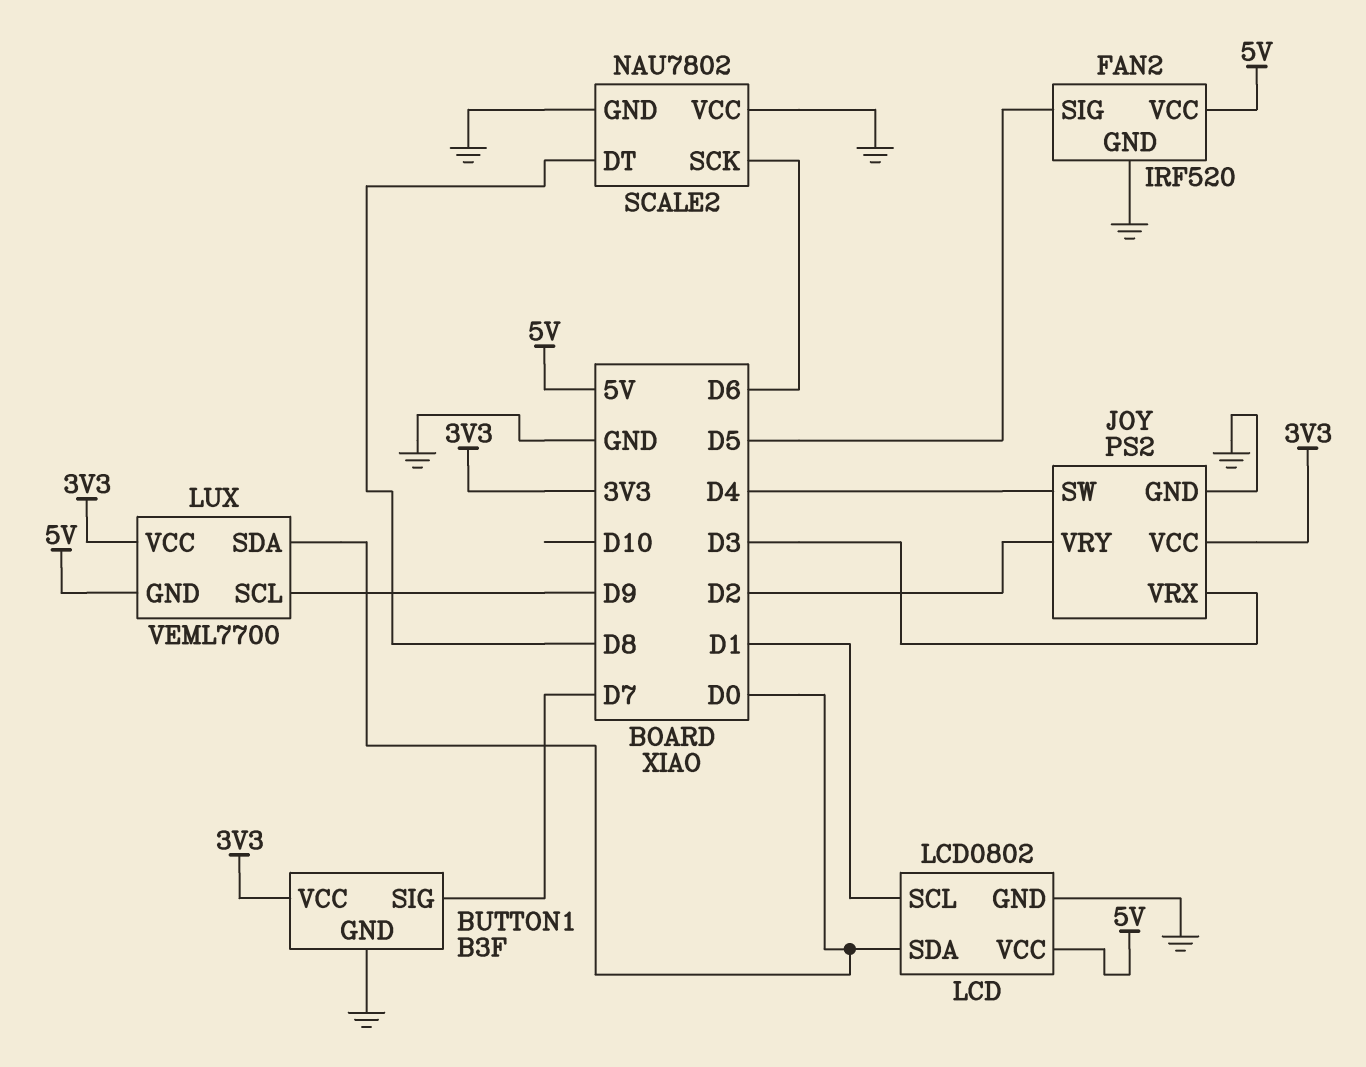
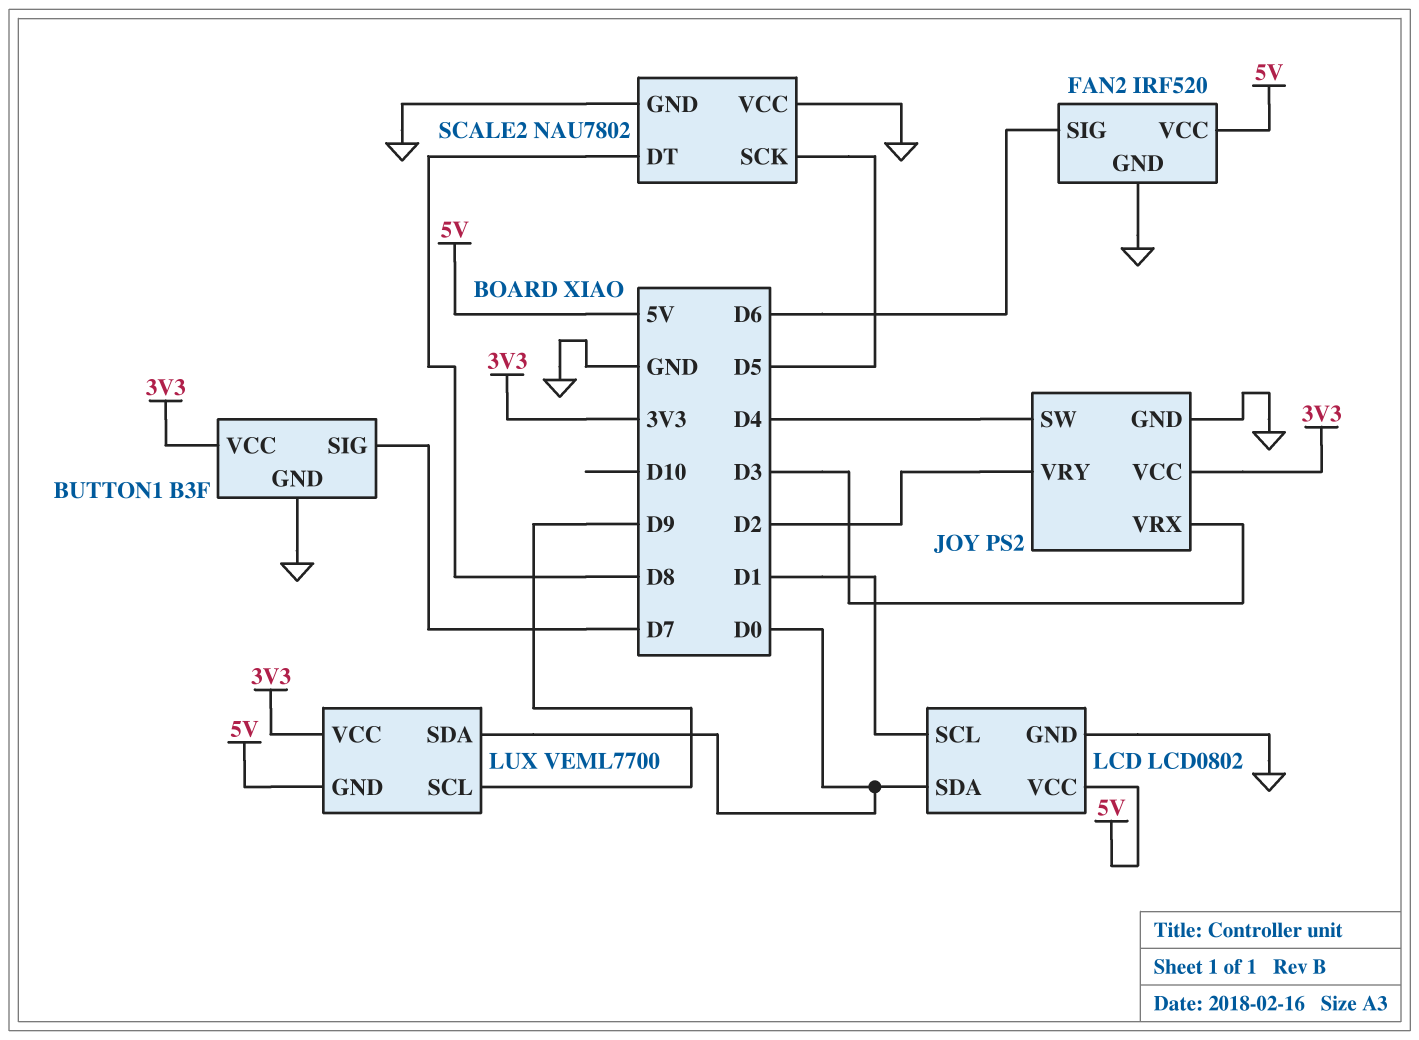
FAN2 pin SIG: D5 -> D6
SCALE2 pin SCK: D6 -> D5

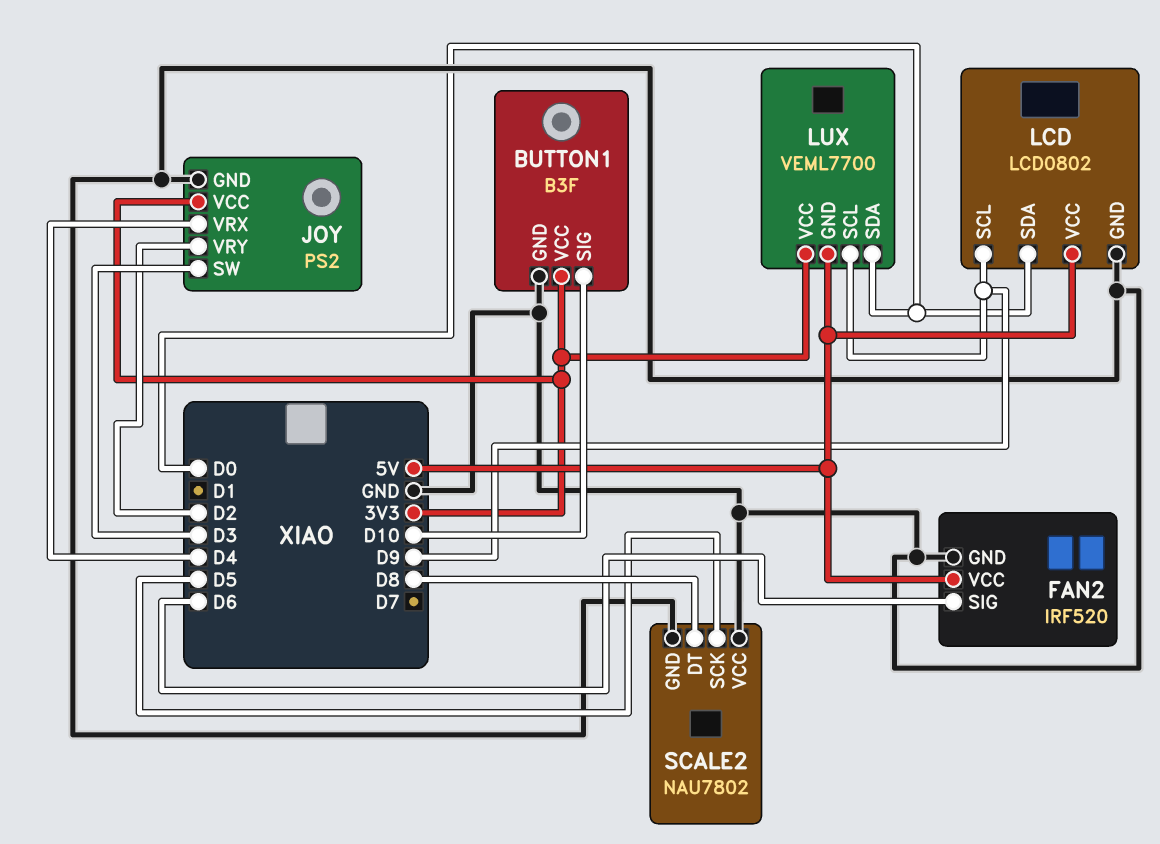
BUTTON1 pin SIG: D7 -> D10
JOY pin SW: D4 -> D3
JOY pin VRX: D3 -> D4
LCD pin SCL: D1 -> D9

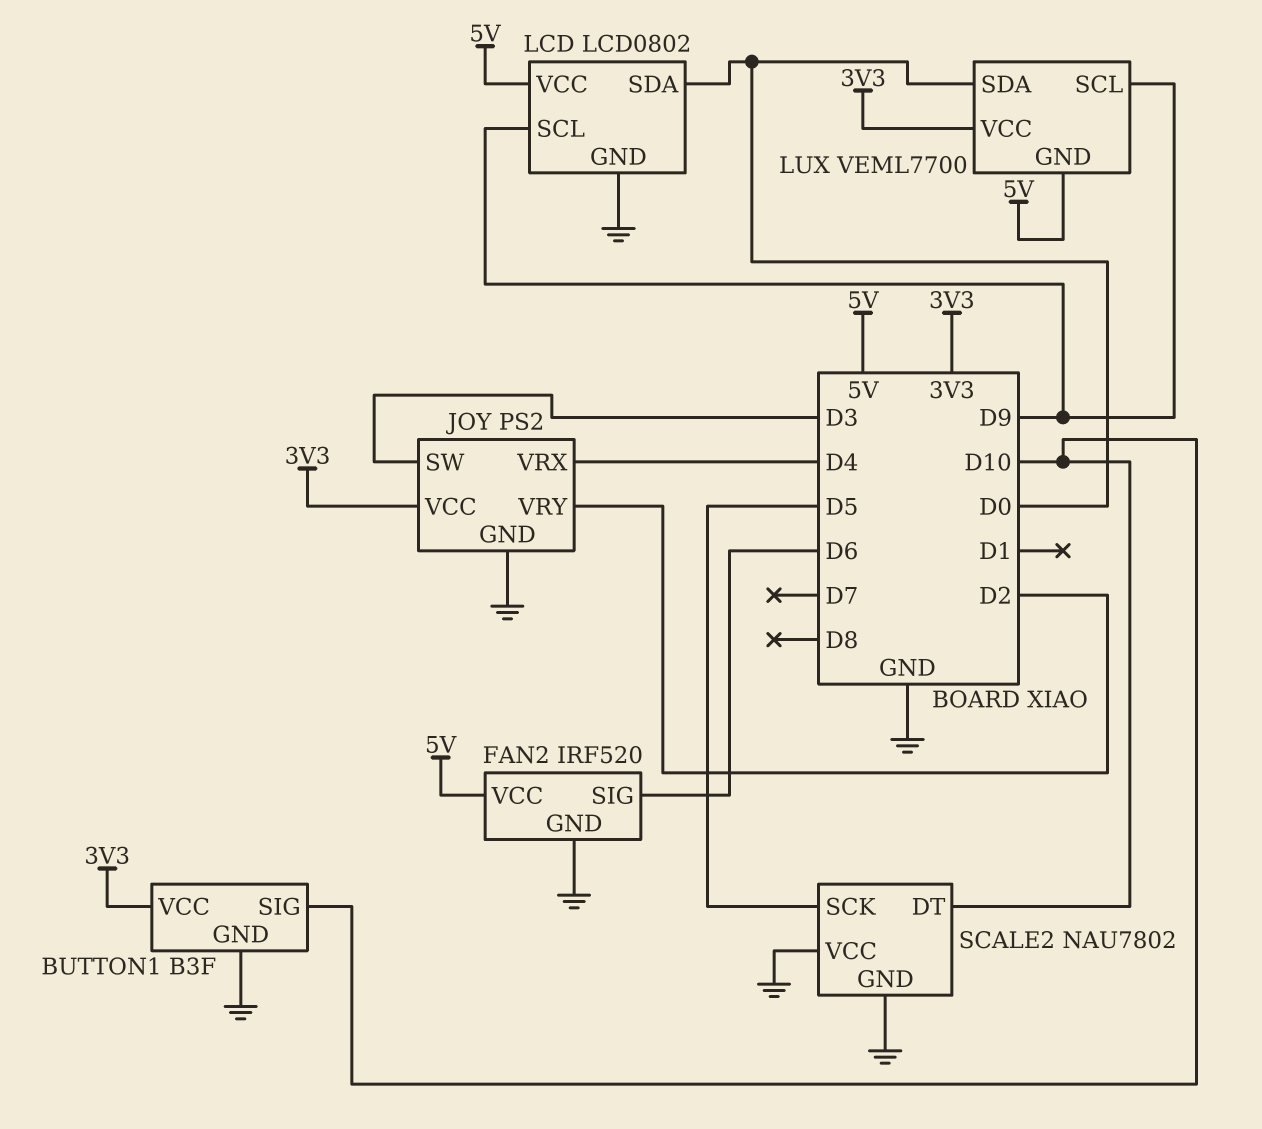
SCALE2 pin DT: D8 -> D10

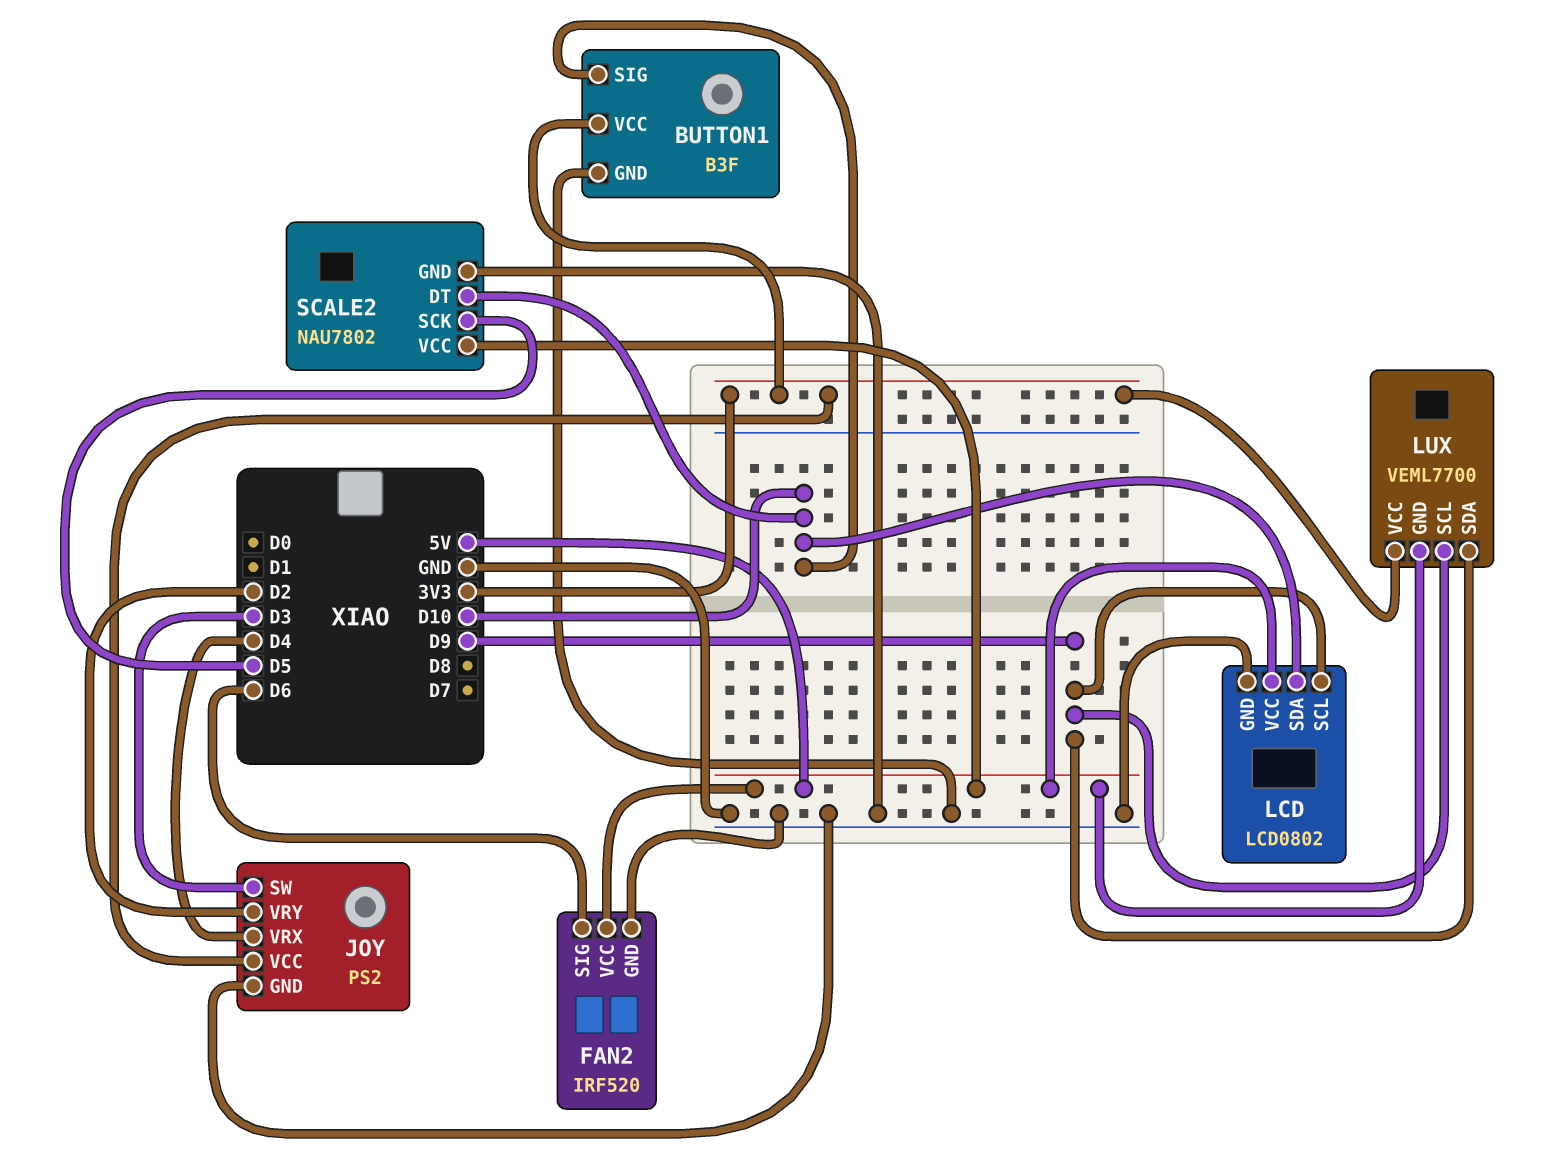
LCD pin SDA: D0 -> D10
LUX pin SDA: D0 -> D9
SCALE2 pin VCC: GND -> 5V

